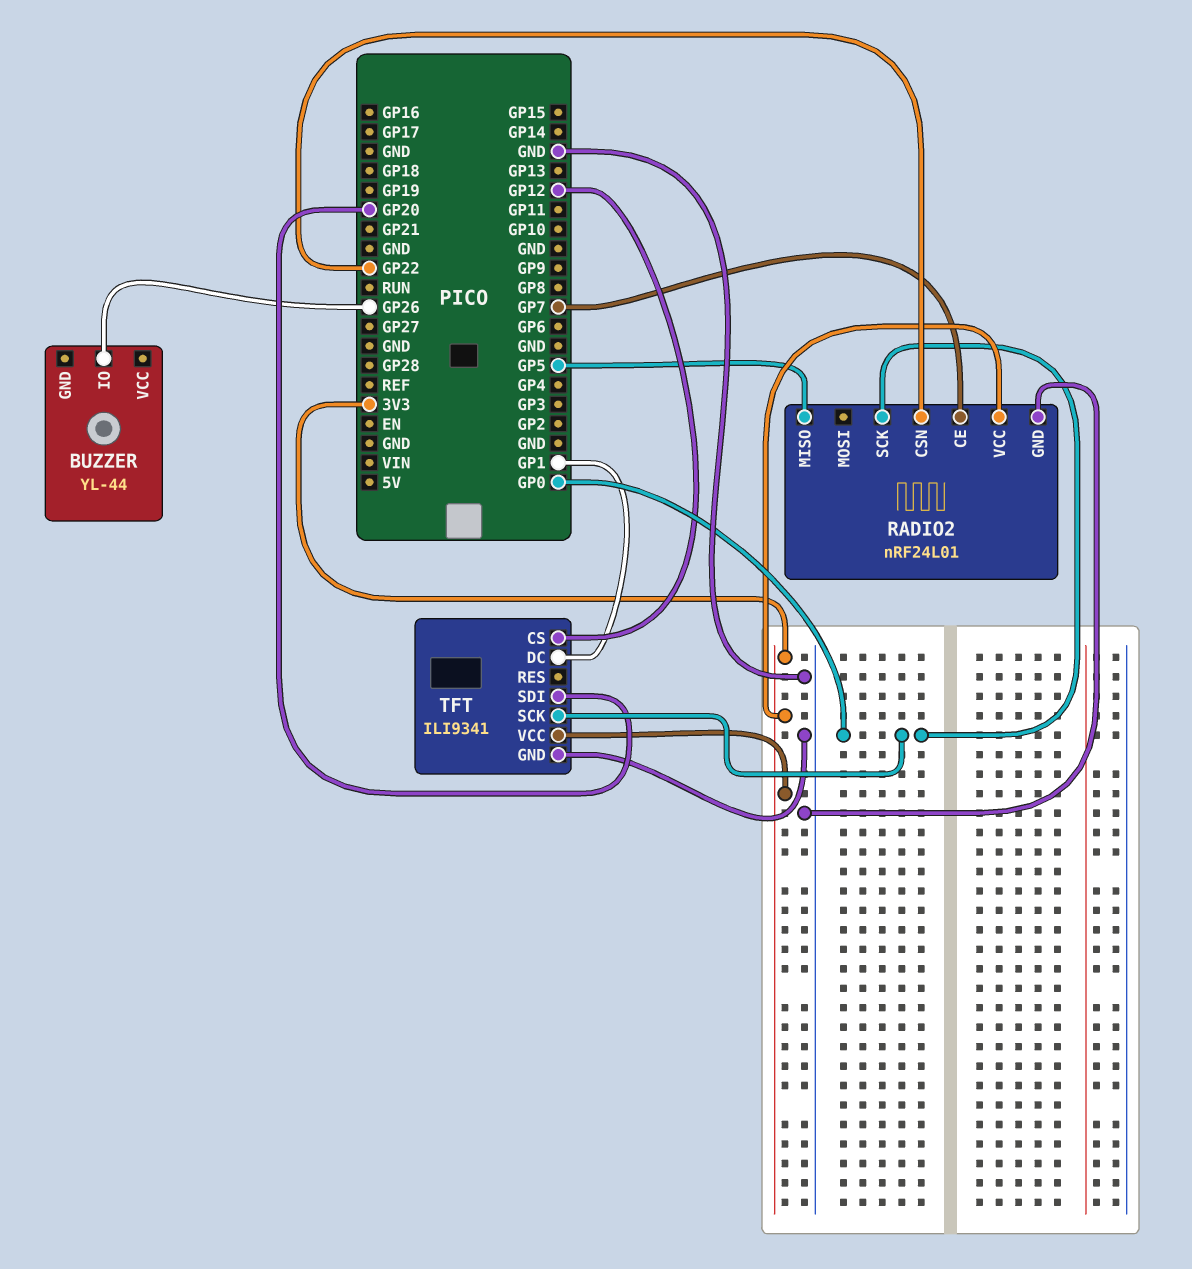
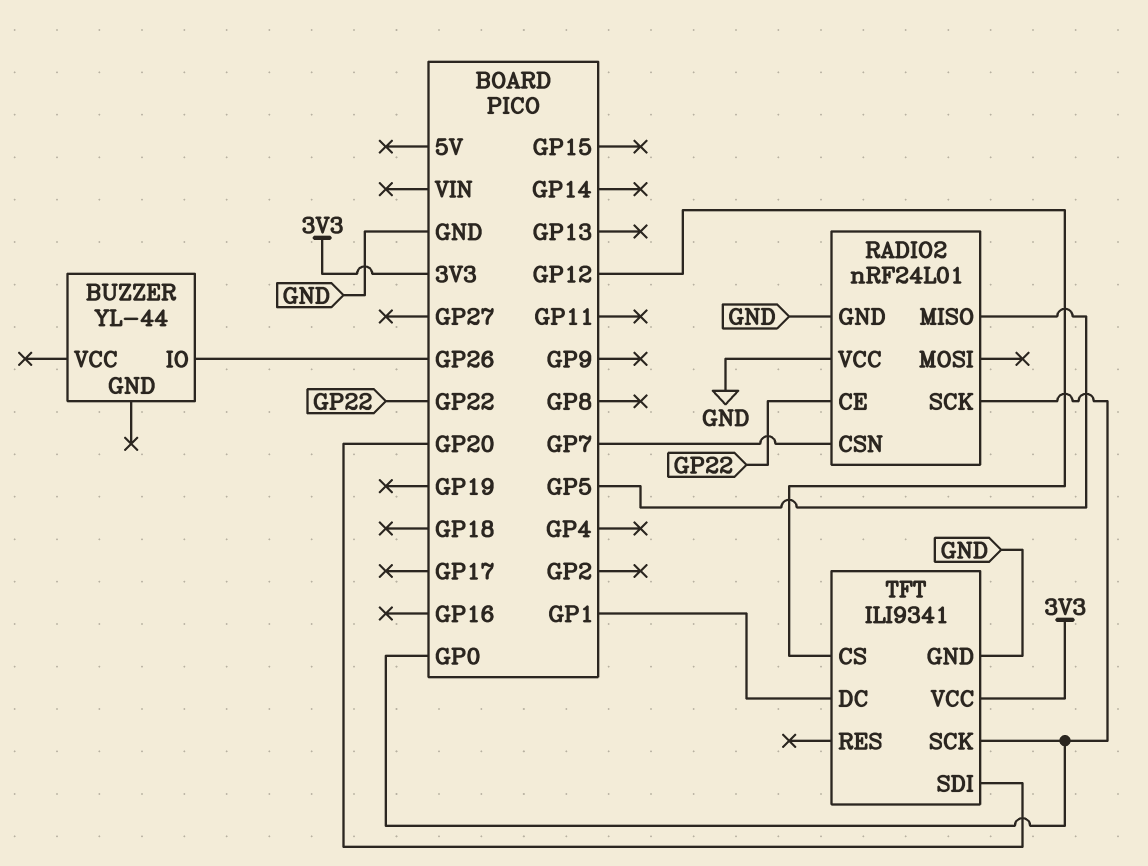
RADIO2 pin CE: GP7 -> GP22
RADIO2 pin CSN: GP22 -> GP7
RADIO2 pin VCC: 3V3 -> GND

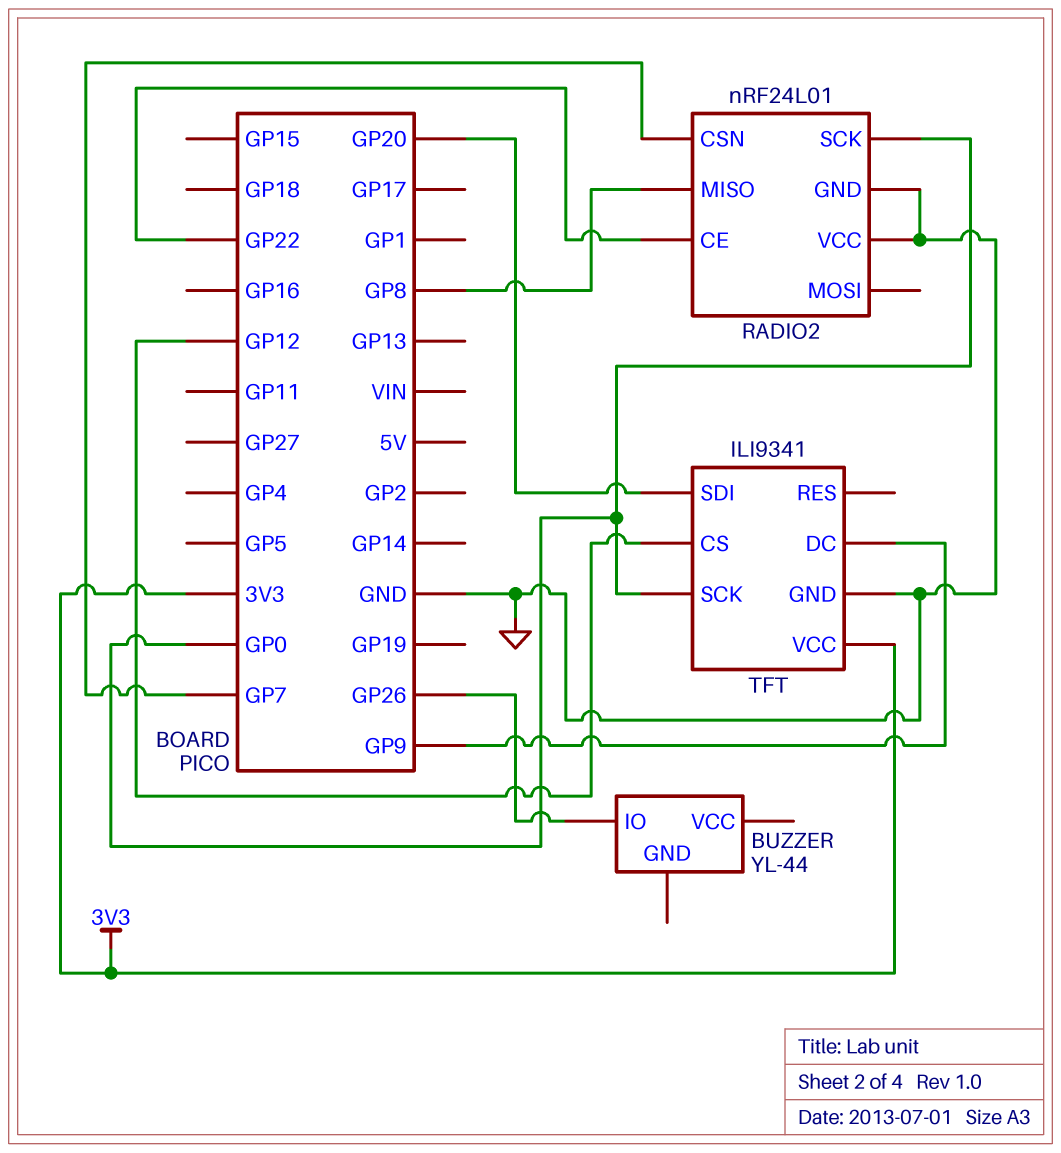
RADIO2 pin MISO: GP5 -> GP8
TFT pin DC: GP1 -> GP9

